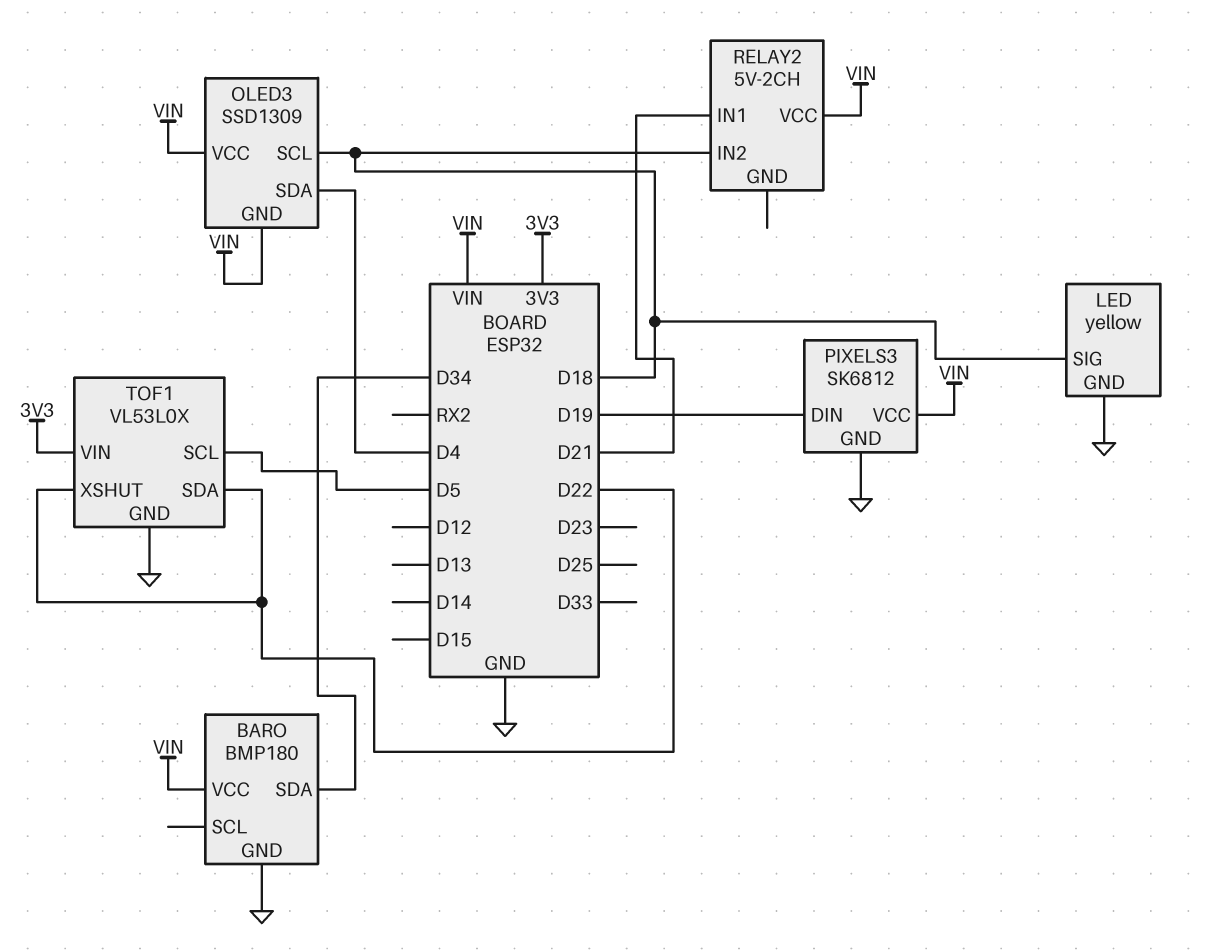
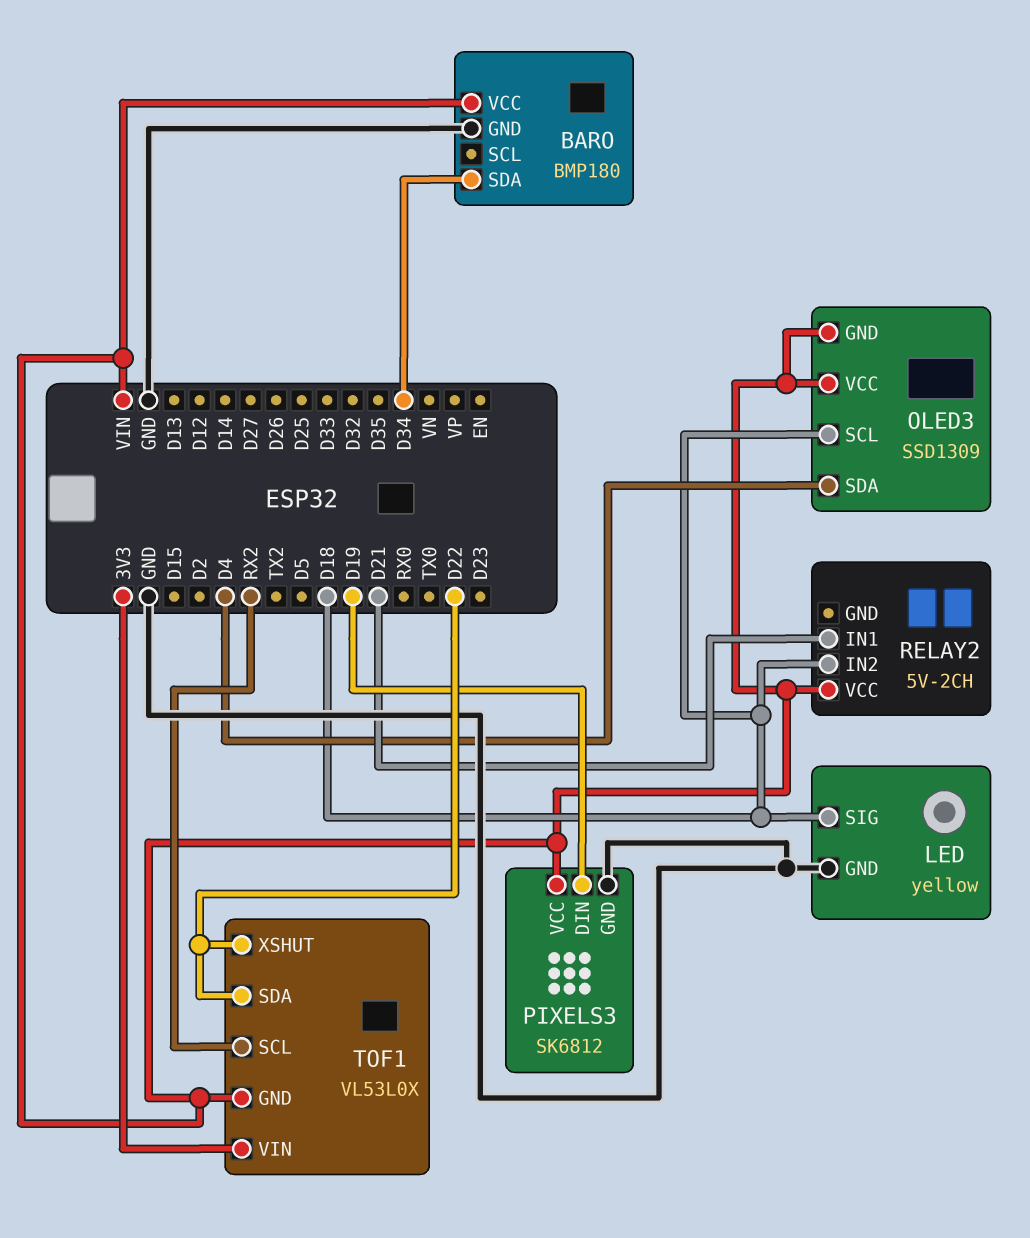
TOF1 pin GND: GND -> VIN
TOF1 pin SCL: D5 -> RX2

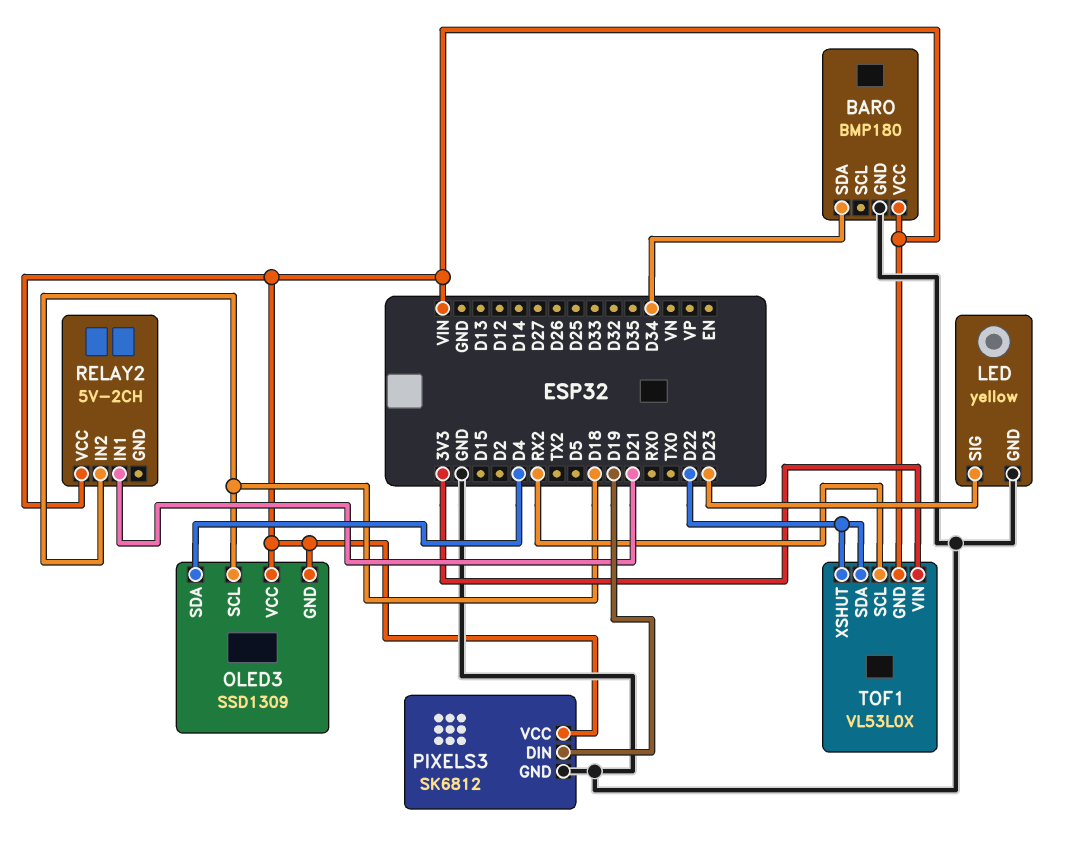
LED pin SIG: D18 -> D23

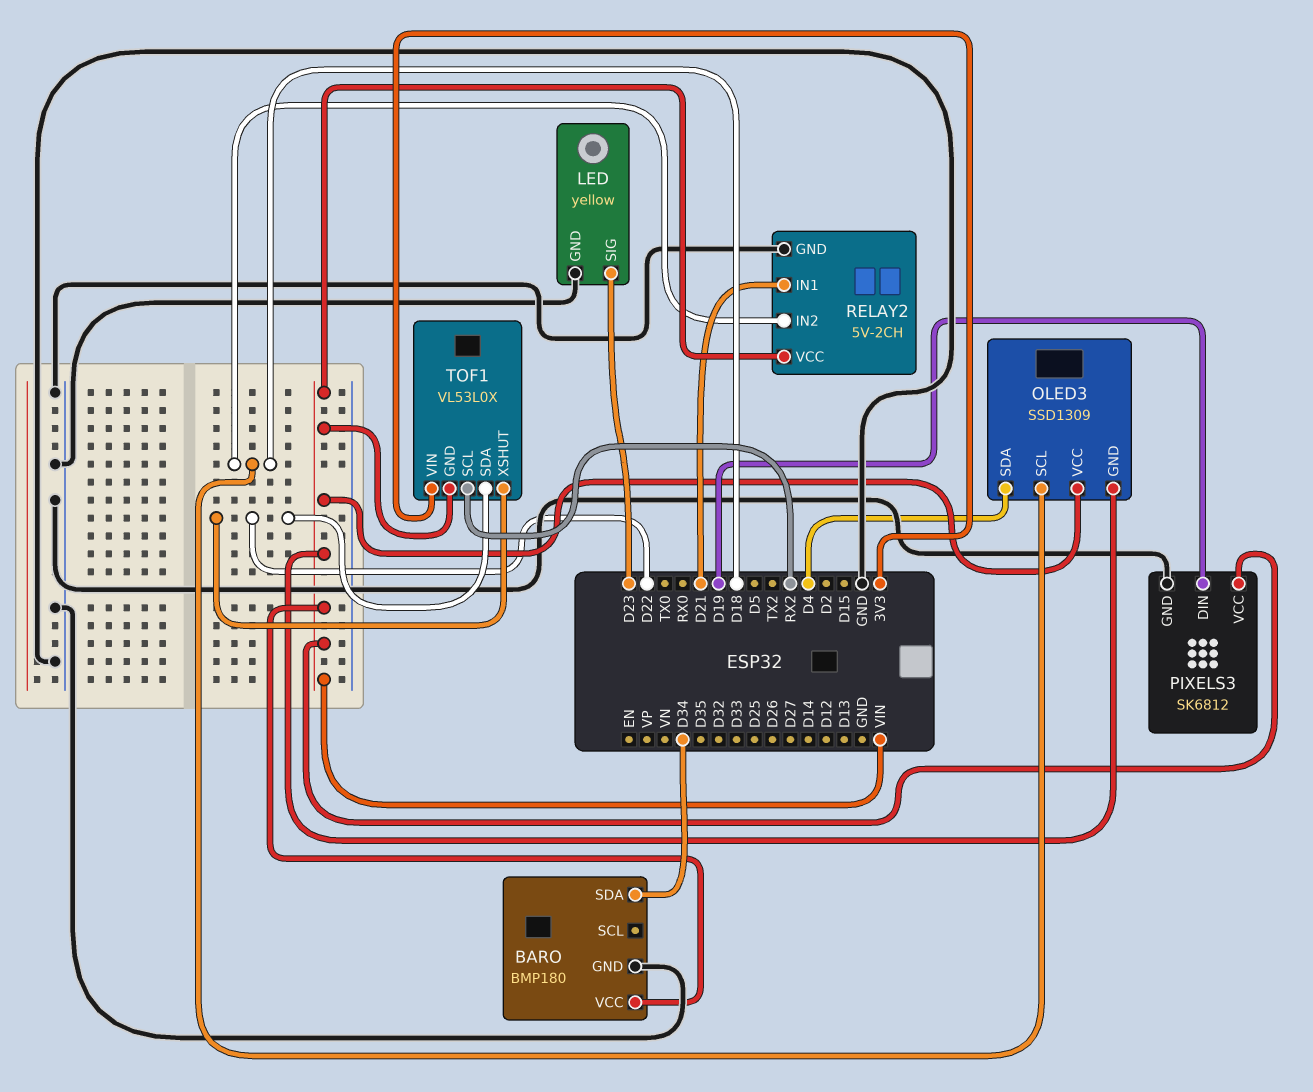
RELAY2 pin GND: none -> GND

